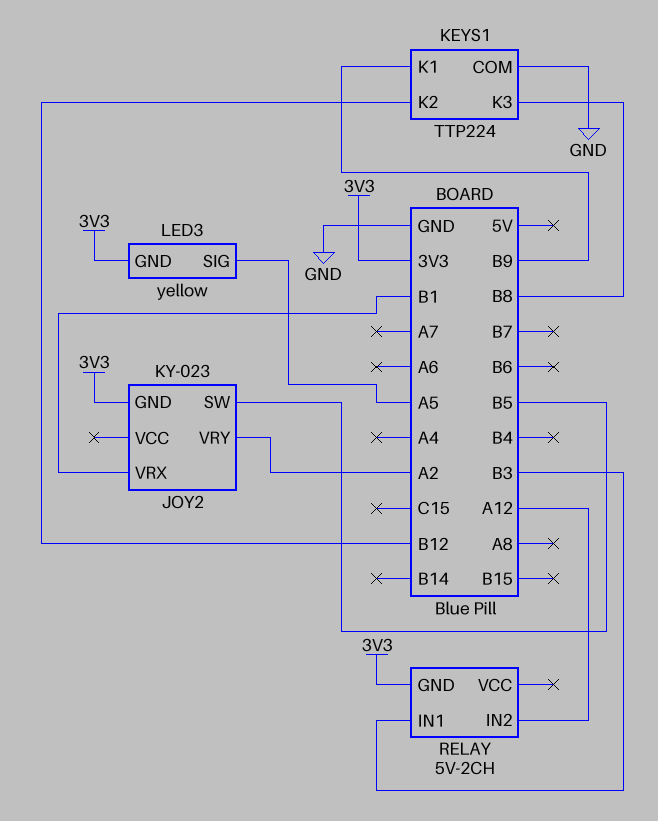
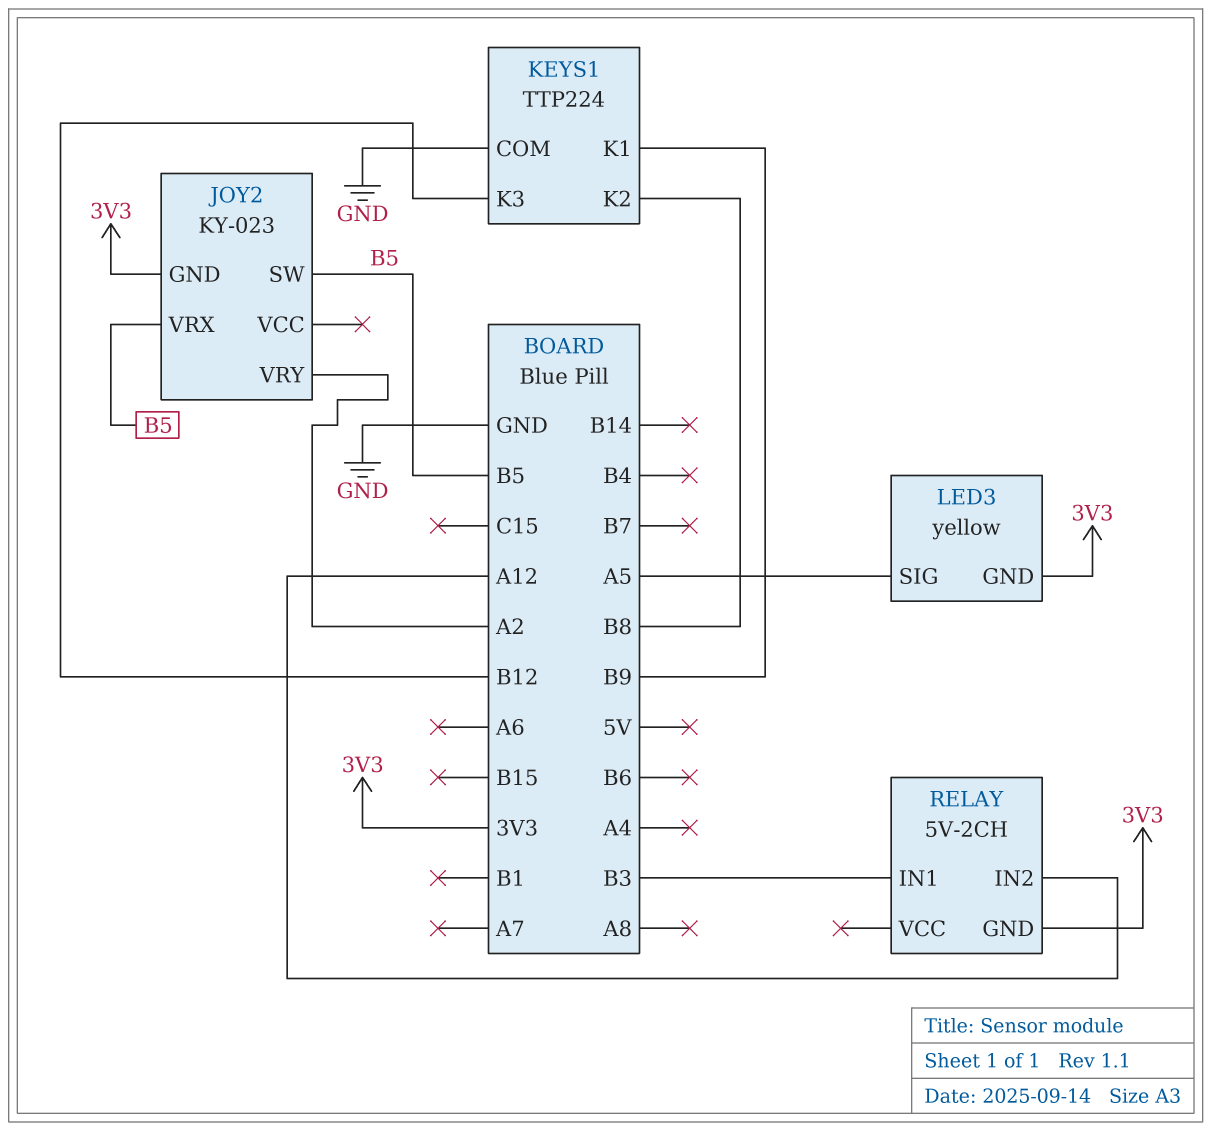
JOY2 pin VRX: B1 -> B5
KEYS1 pin K2: B12 -> B8
KEYS1 pin K3: B8 -> B12

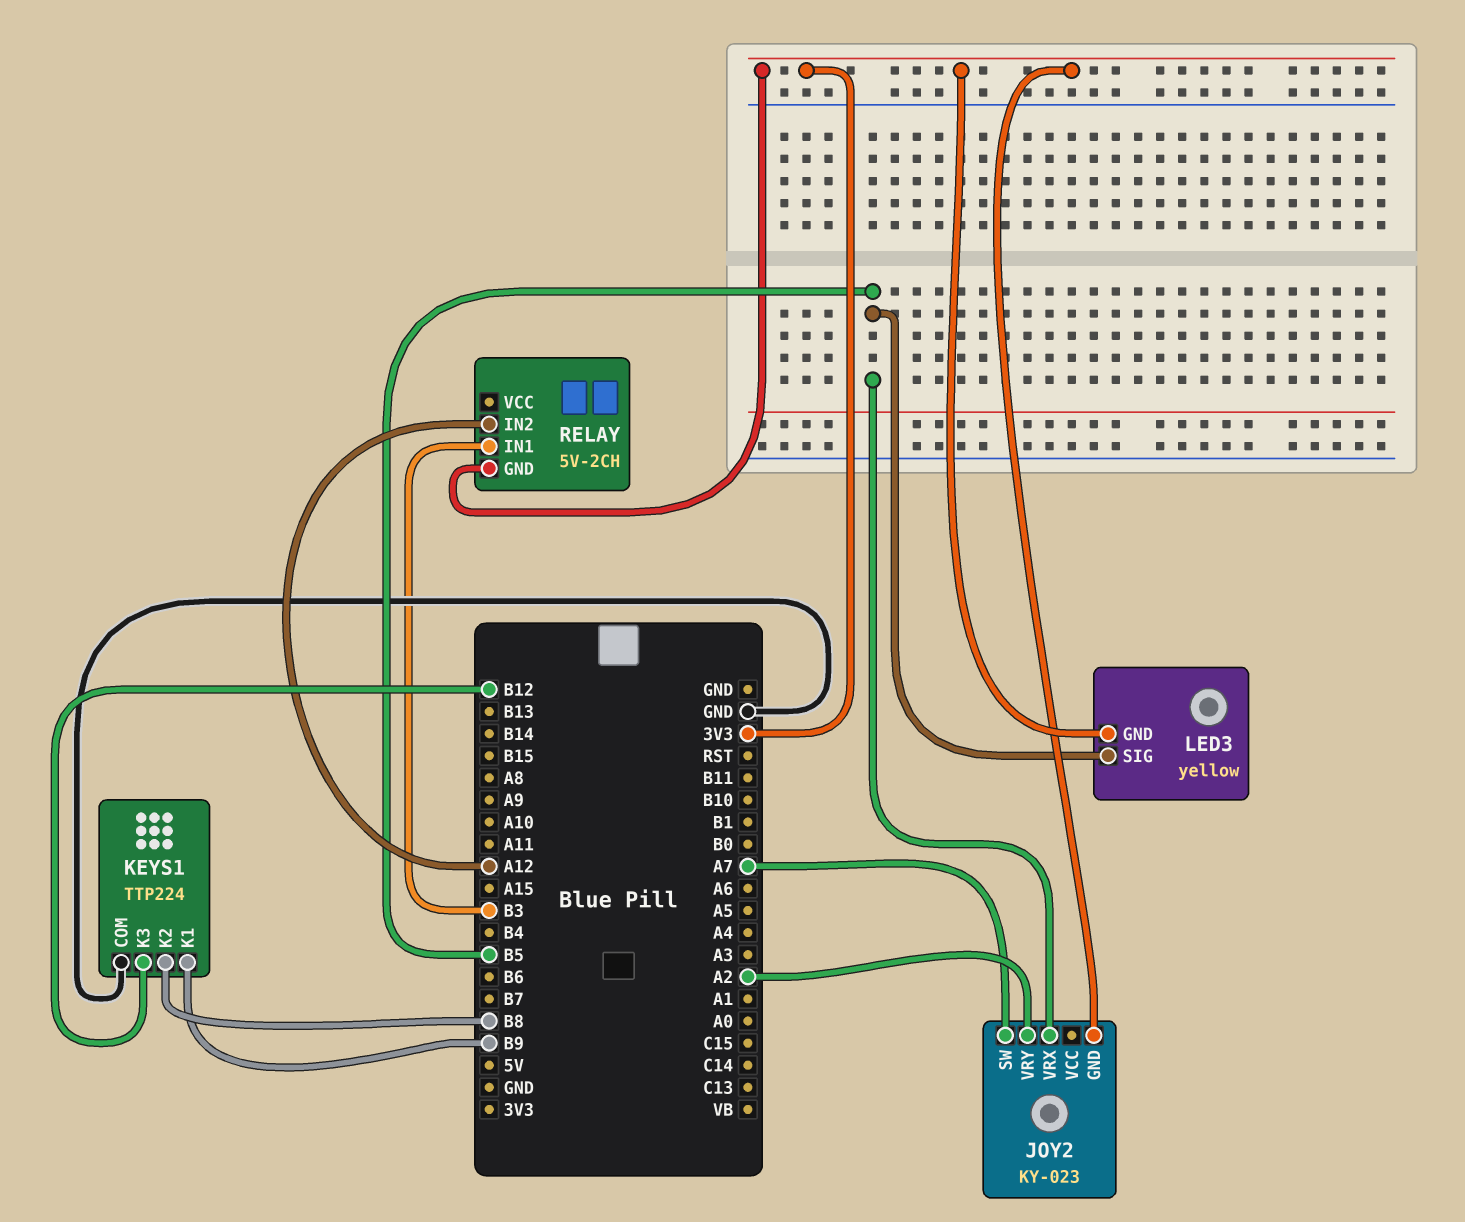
JOY2 pin SW: B5 -> A7
LED3 pin SIG: A5 -> B5

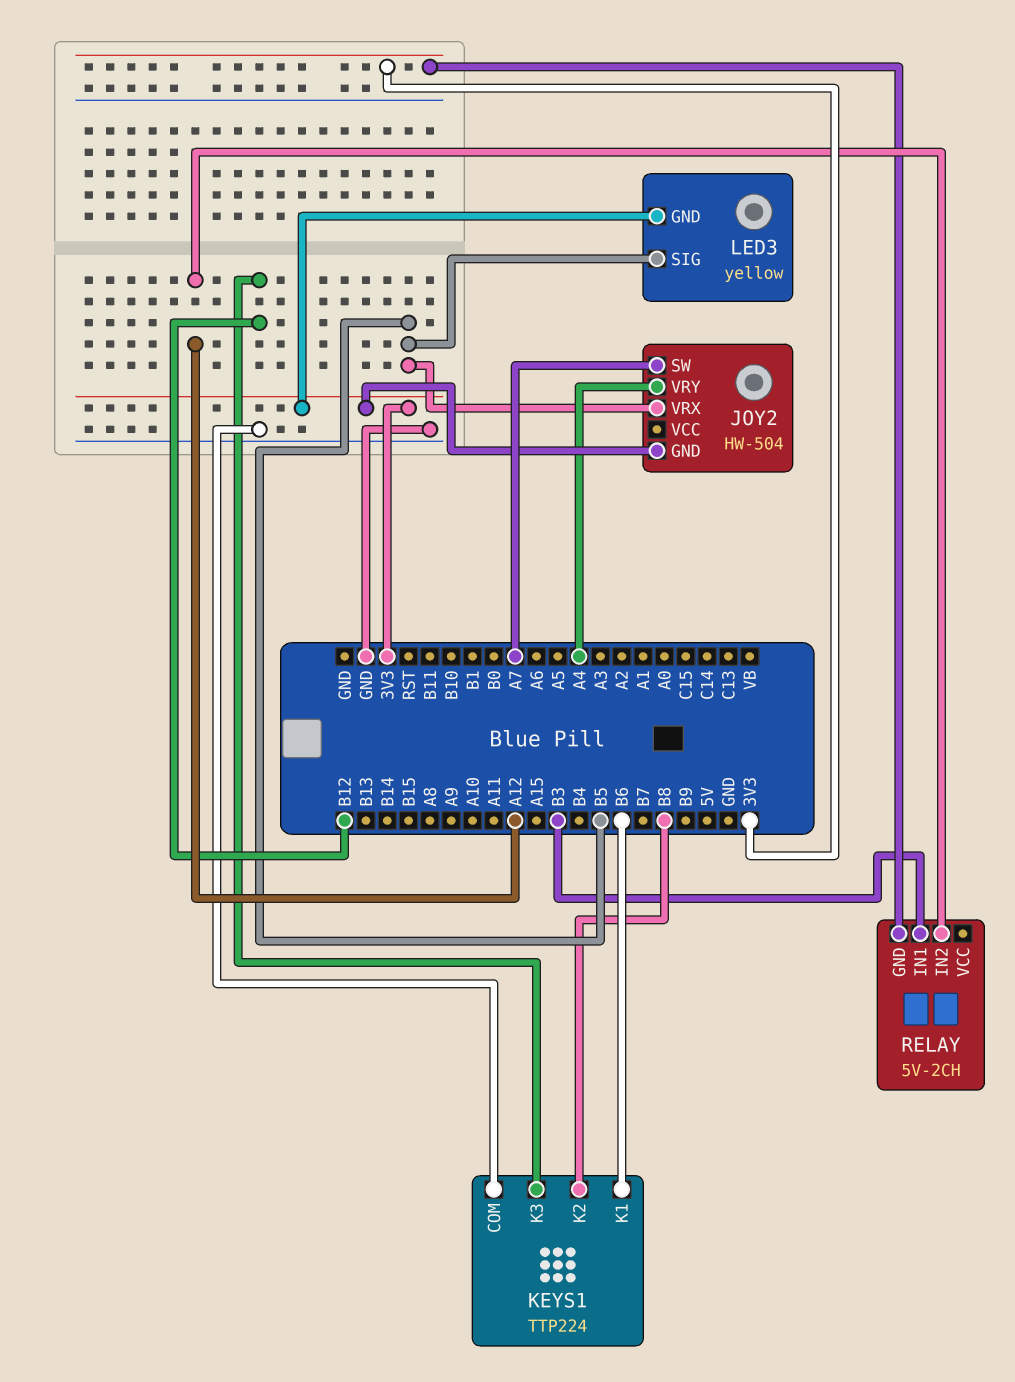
JOY2: KY-023 -> HW-504
JOY2 pin VRY: A2 -> A4
KEYS1 pin K1: B9 -> B6

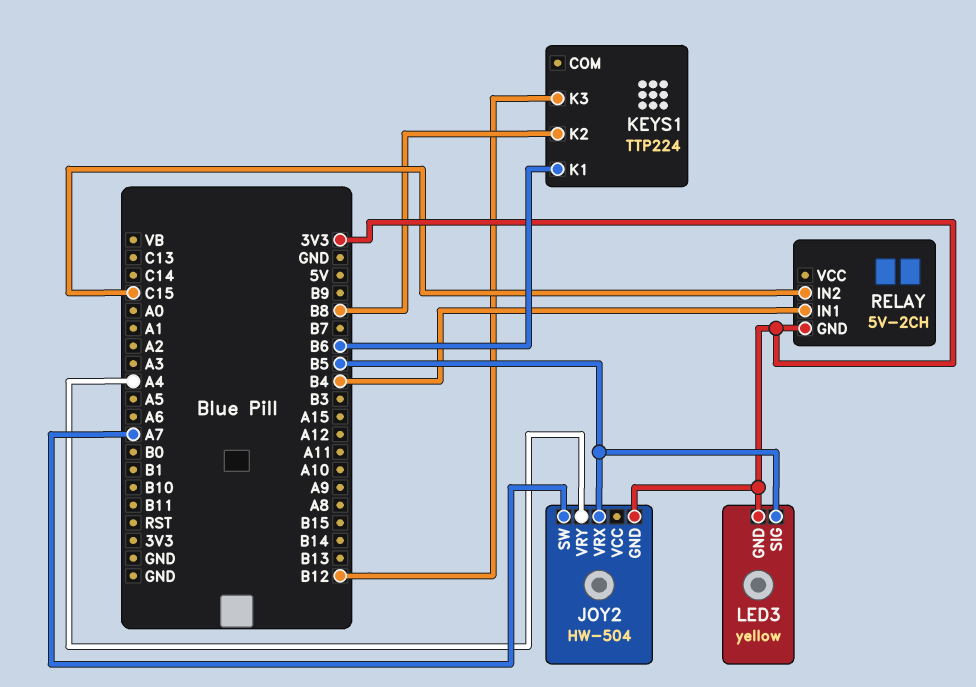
KEYS1 pin COM: GND -> none
RELAY pin IN1: B3 -> B4
RELAY pin IN2: A12 -> C15

